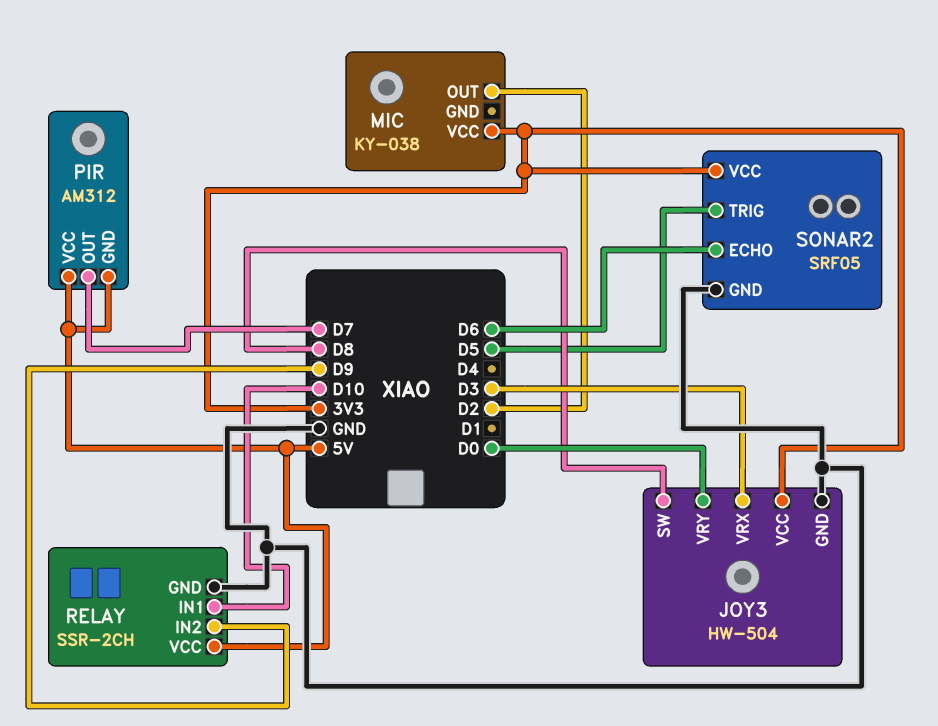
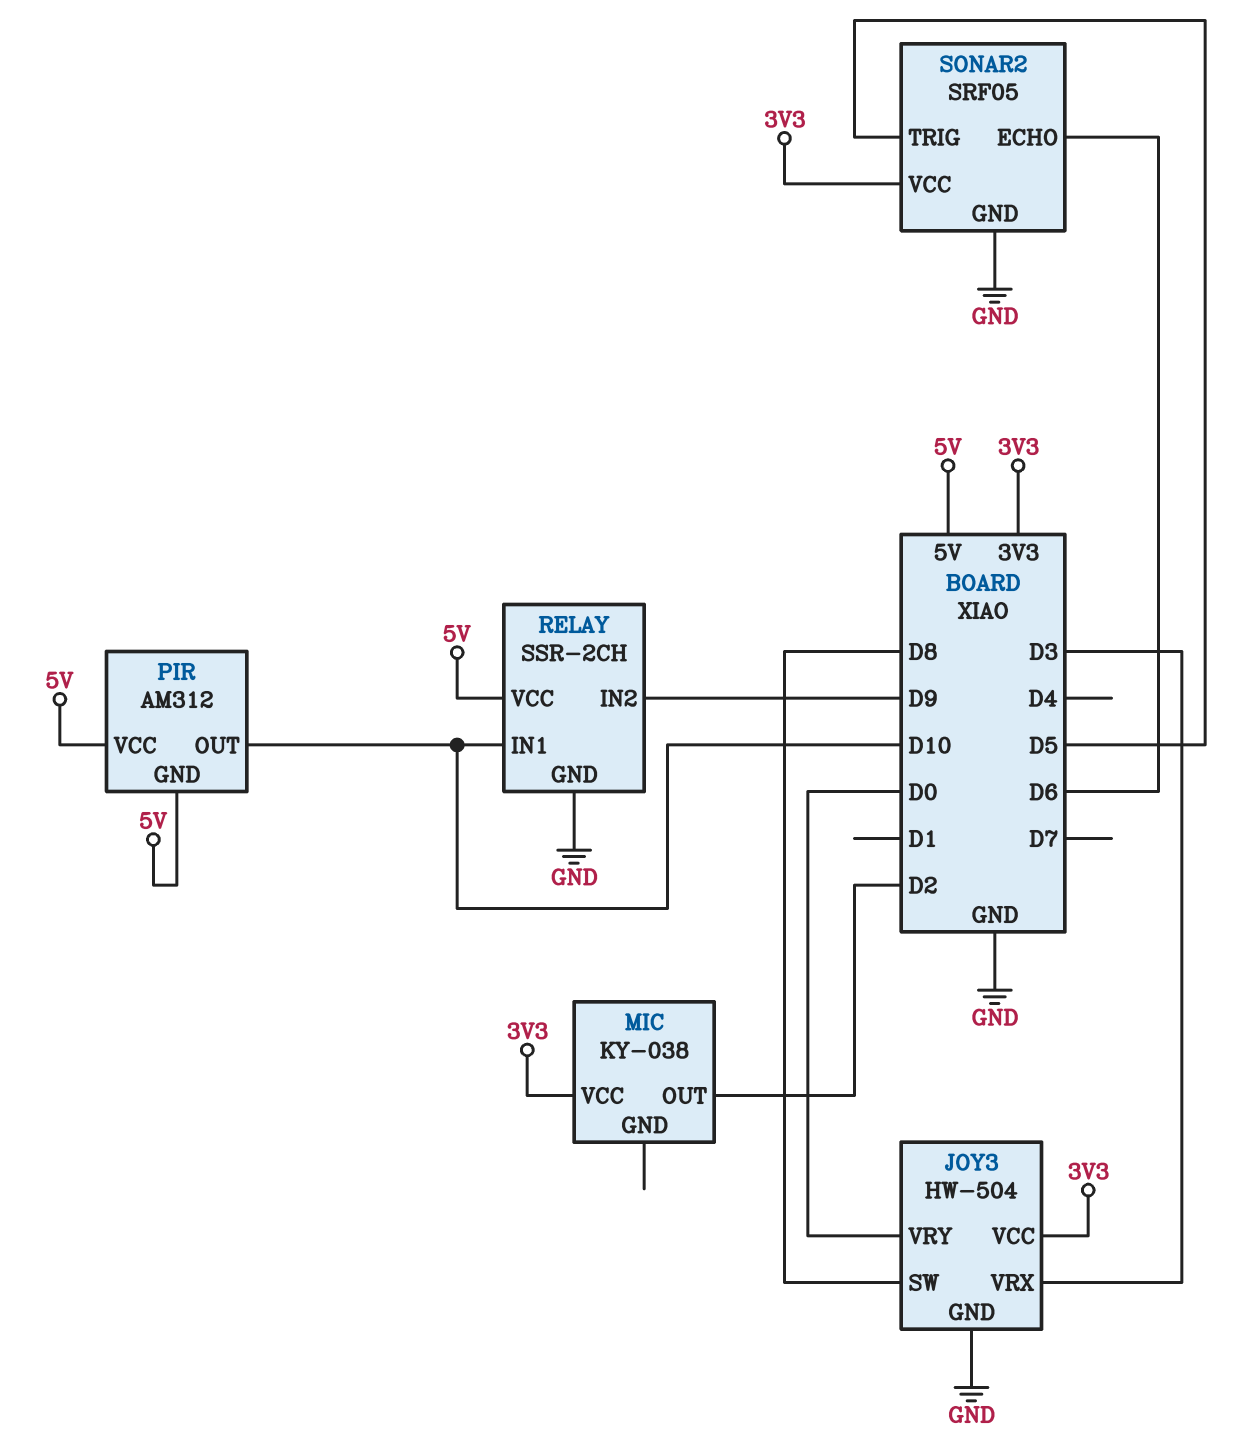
PIR pin OUT: D7 -> D10

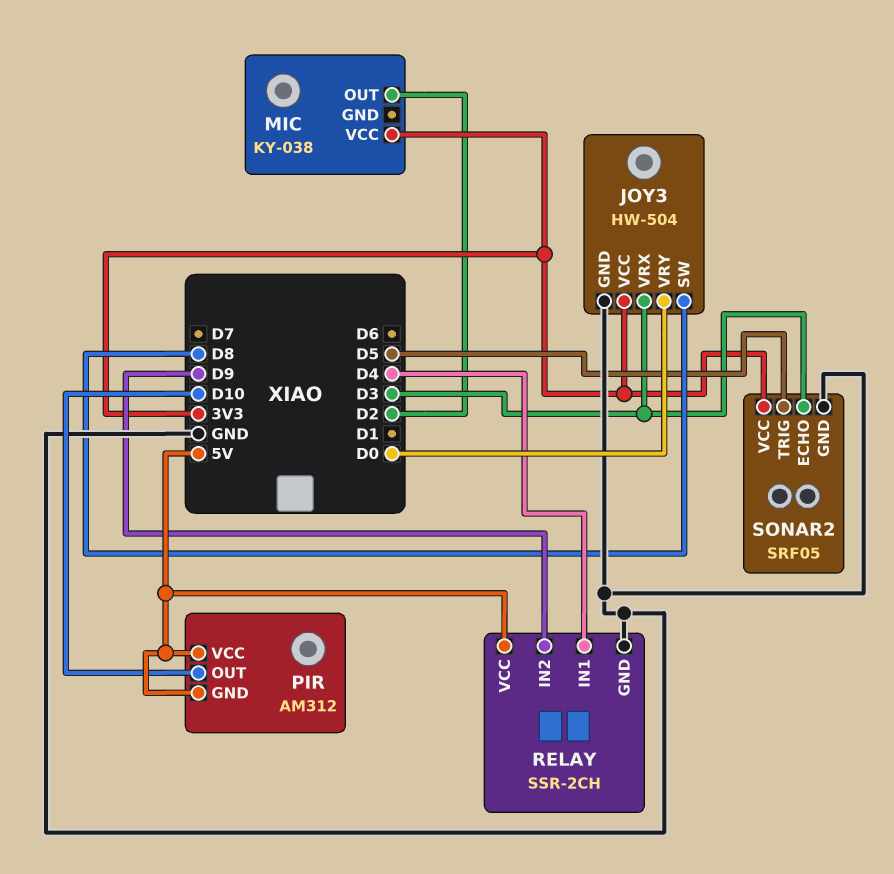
RELAY pin IN1: D10 -> D4
SONAR2 pin ECHO: D6 -> D3

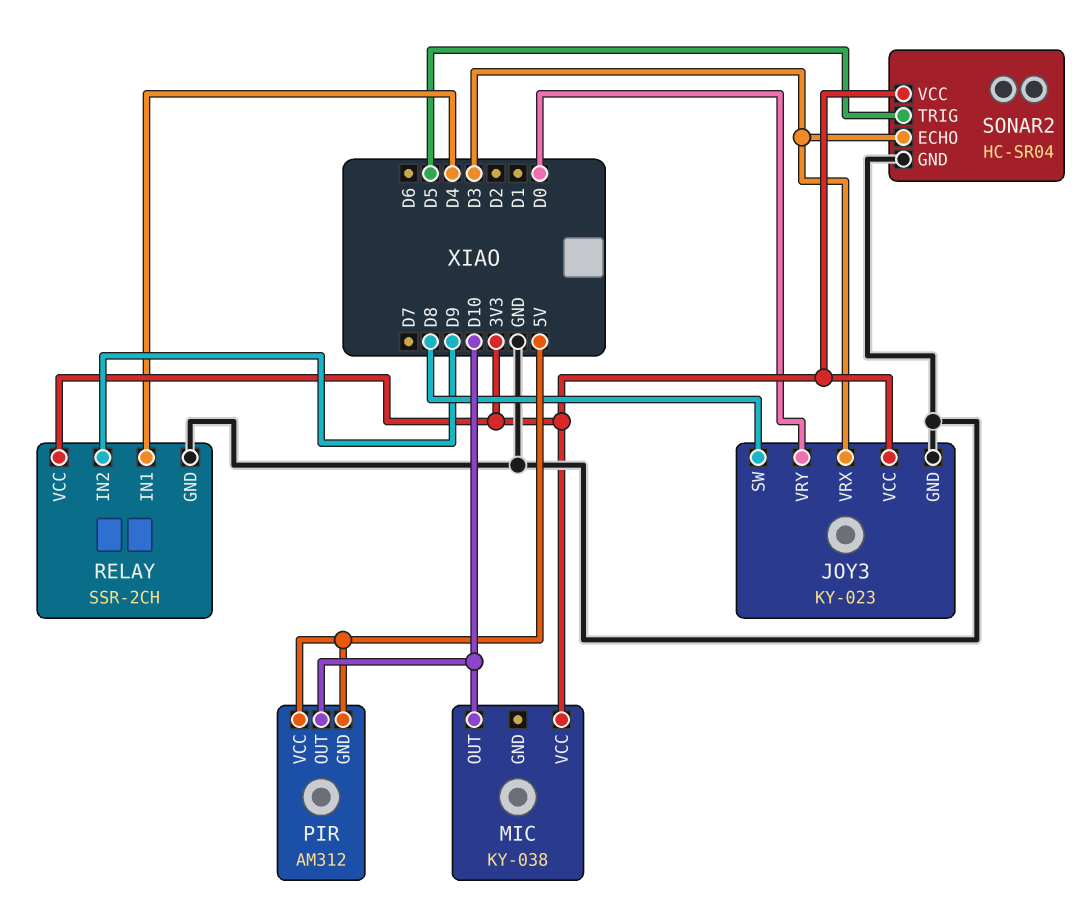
JOY3: HW-504 -> KY-023
MIC pin OUT: D2 -> D10
RELAY pin VCC: 5V -> 3V3
SONAR2: SRF05 -> HC-SR04

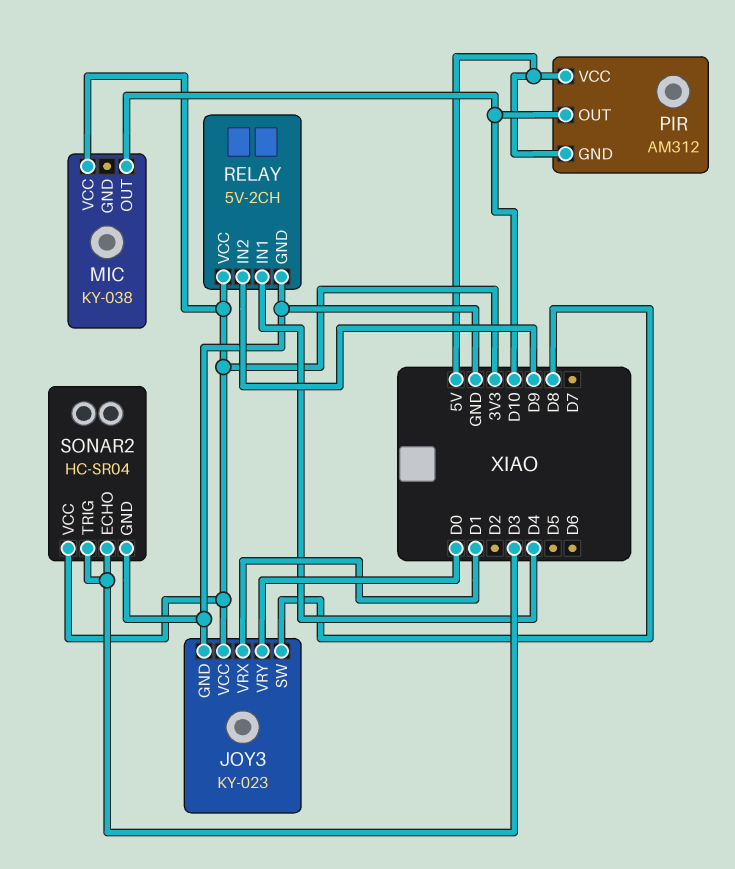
JOY3 pin VRX: D3 -> D1
RELAY: SSR-2CH -> 5V-2CH
SONAR2 pin TRIG: D5 -> D3

